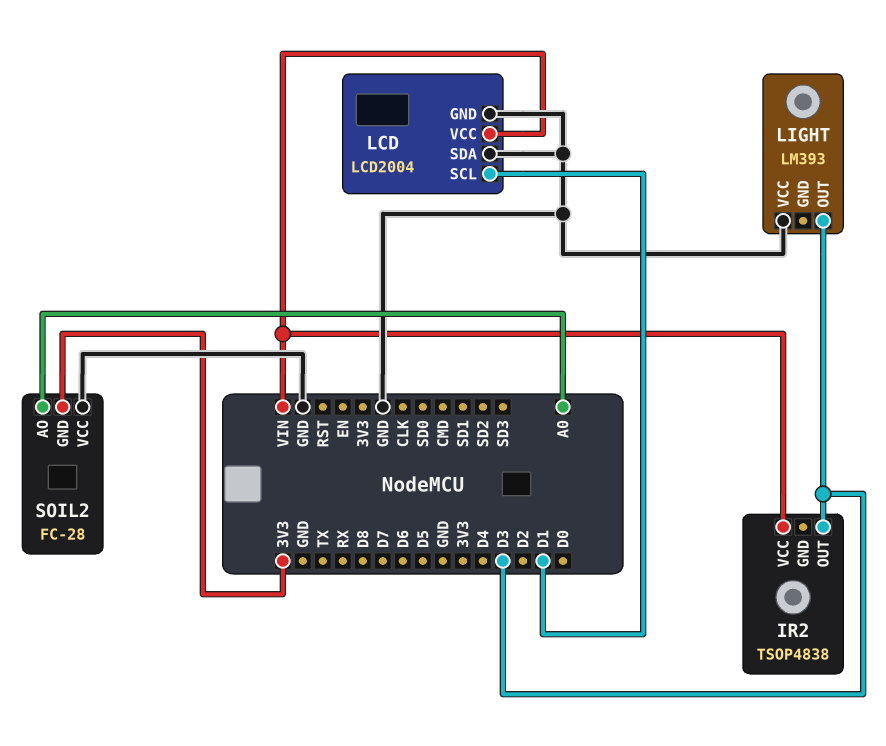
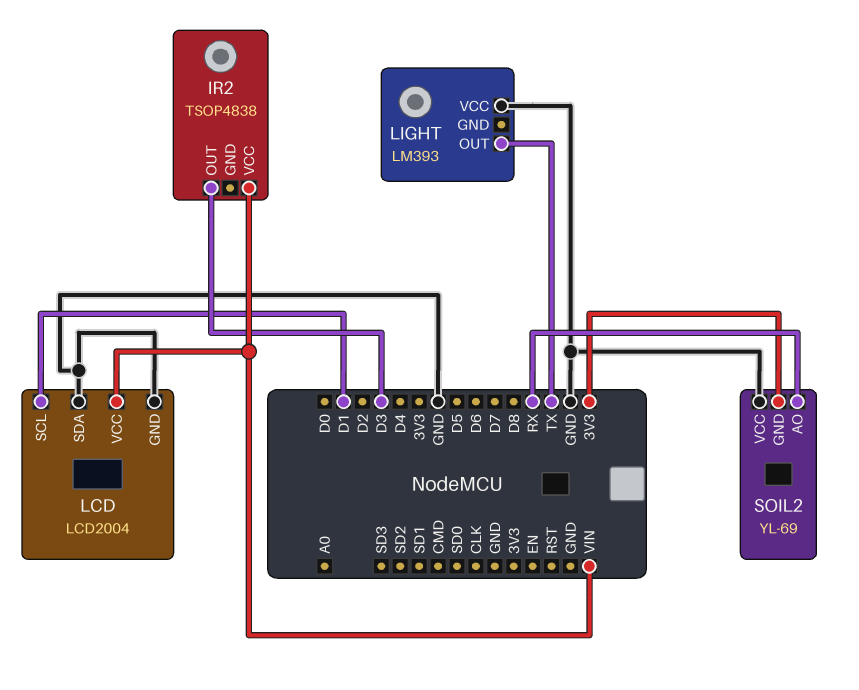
LIGHT pin OUT: D3 -> TX
SOIL2: FC-28 -> YL-69
SOIL2 pin AO: A0 -> RX

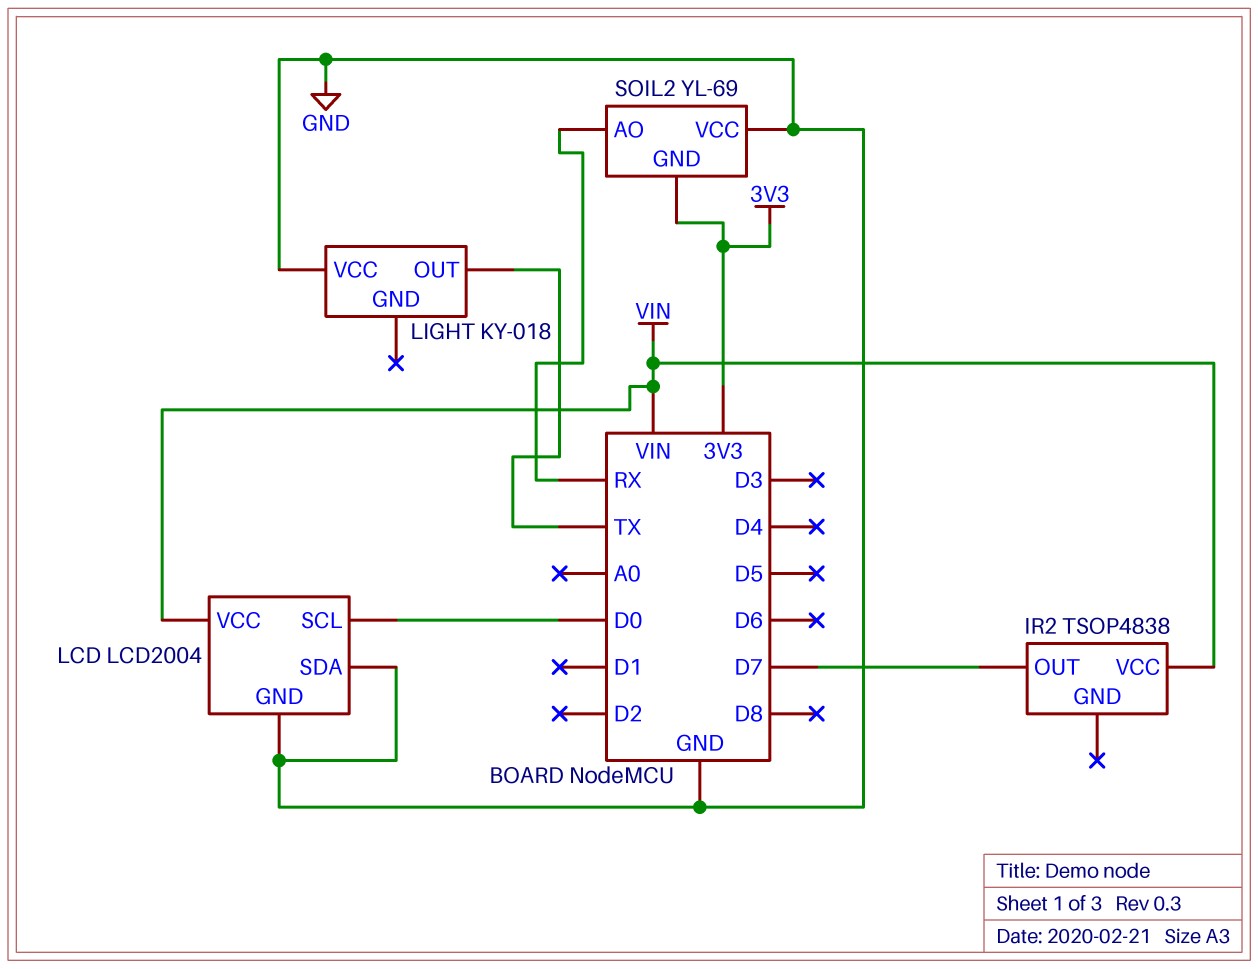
IR2 pin OUT: D3 -> D7
LCD pin SCL: D1 -> D0
LIGHT: LM393 -> KY-018

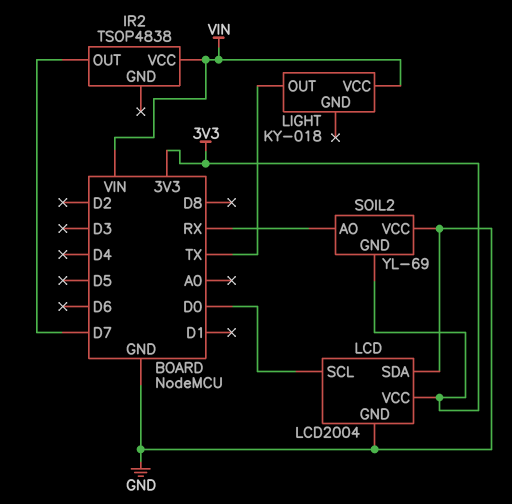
LCD pin VCC: VIN -> 3V3
LIGHT pin VCC: GND -> VIN

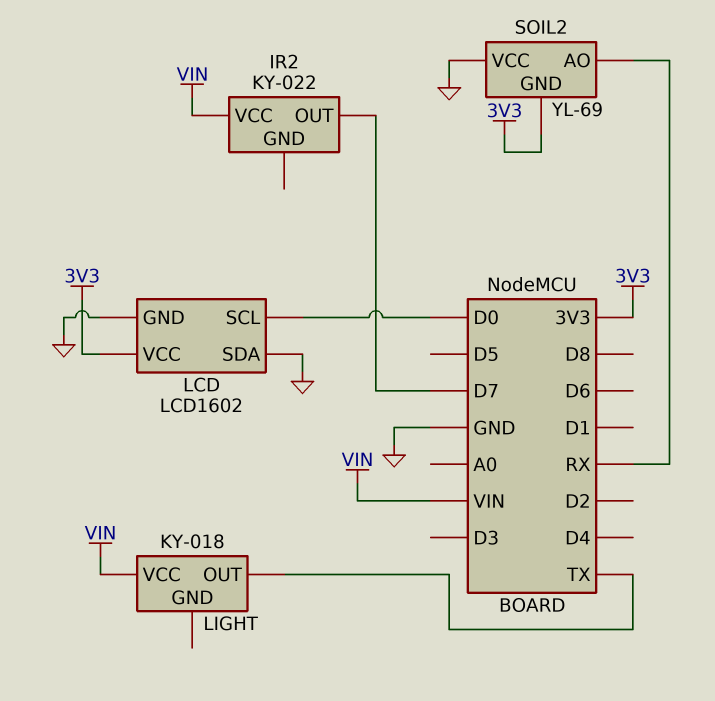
IR2: TSOP4838 -> KY-022
LCD: LCD2004 -> LCD1602

